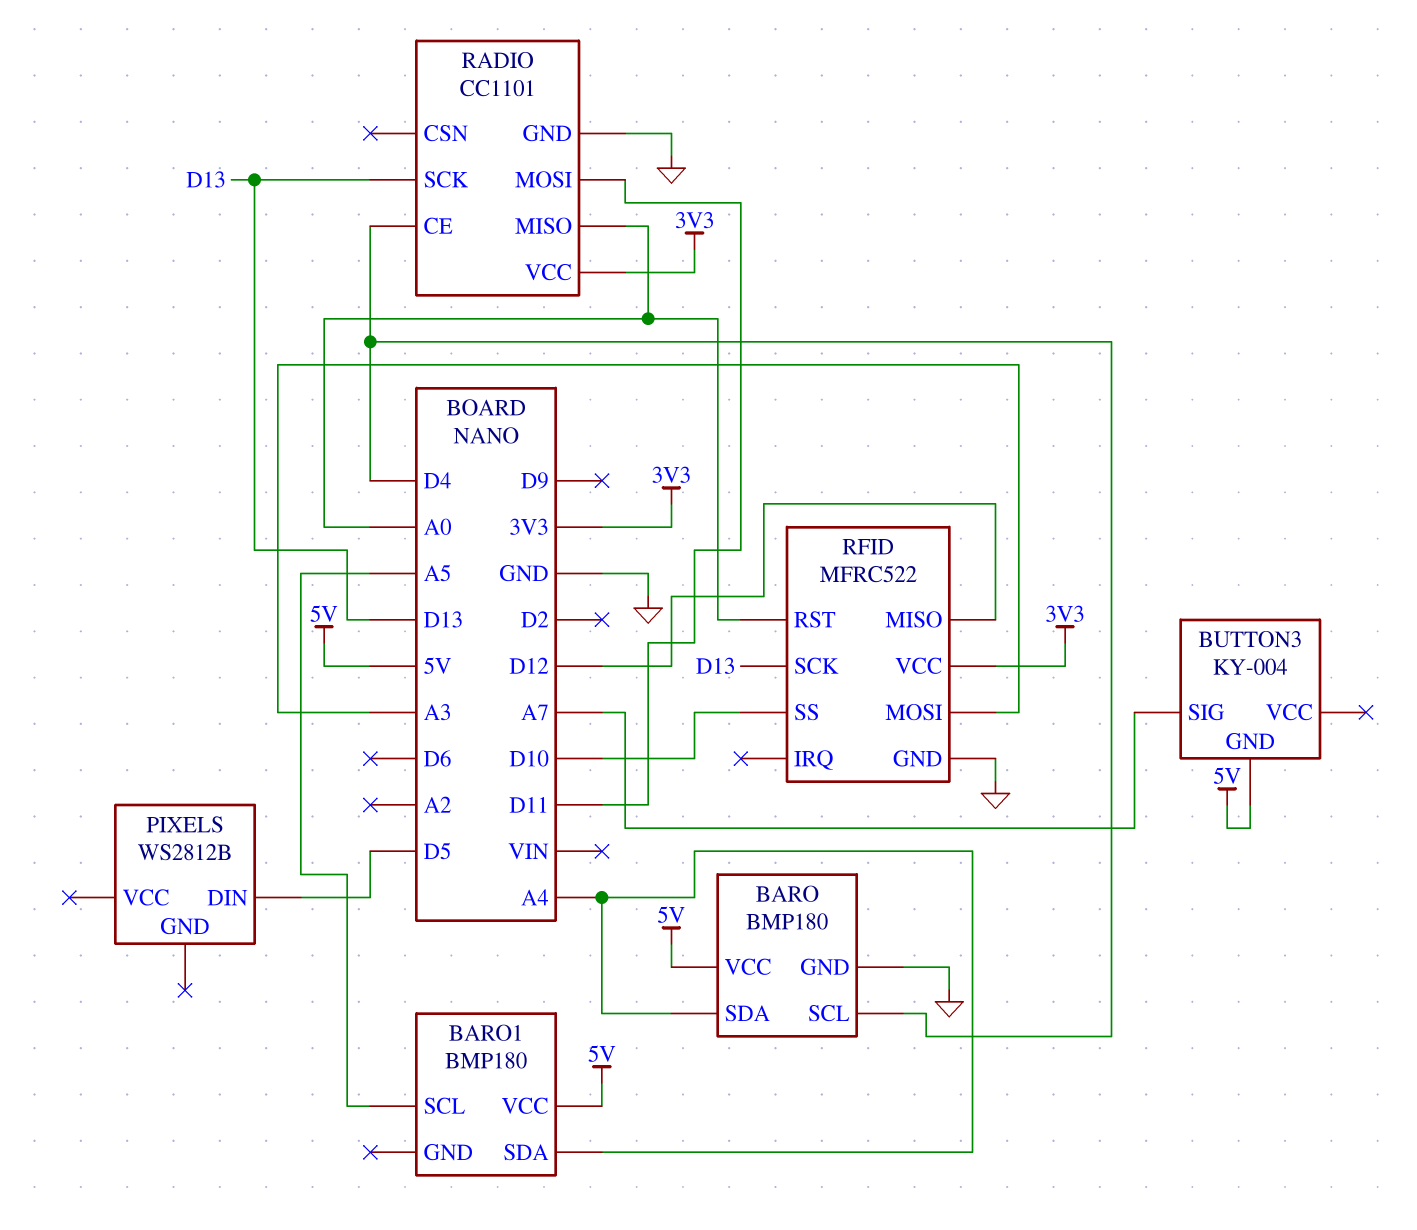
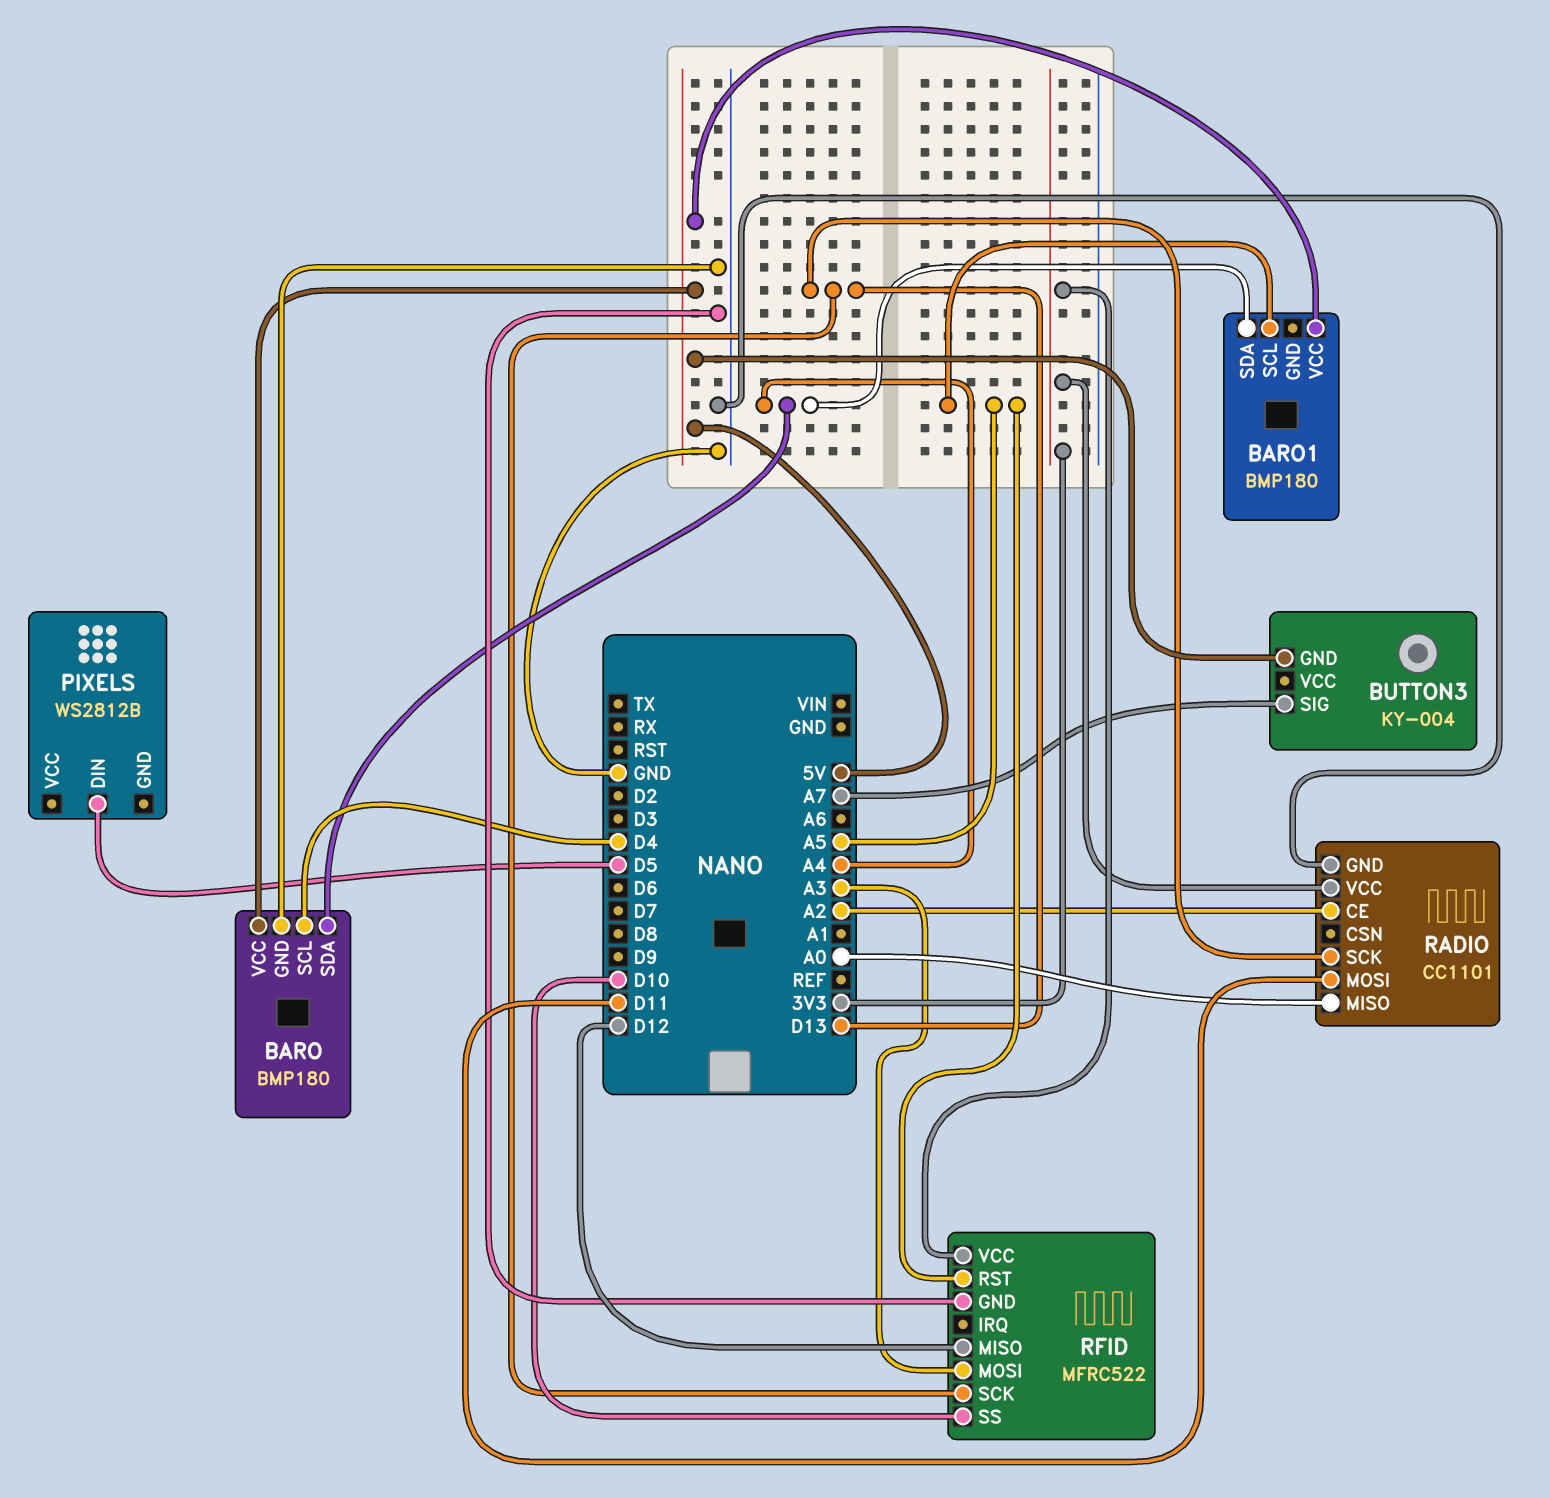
RADIO pin CE: D4 -> A2
RFID pin RST: A0 -> A5

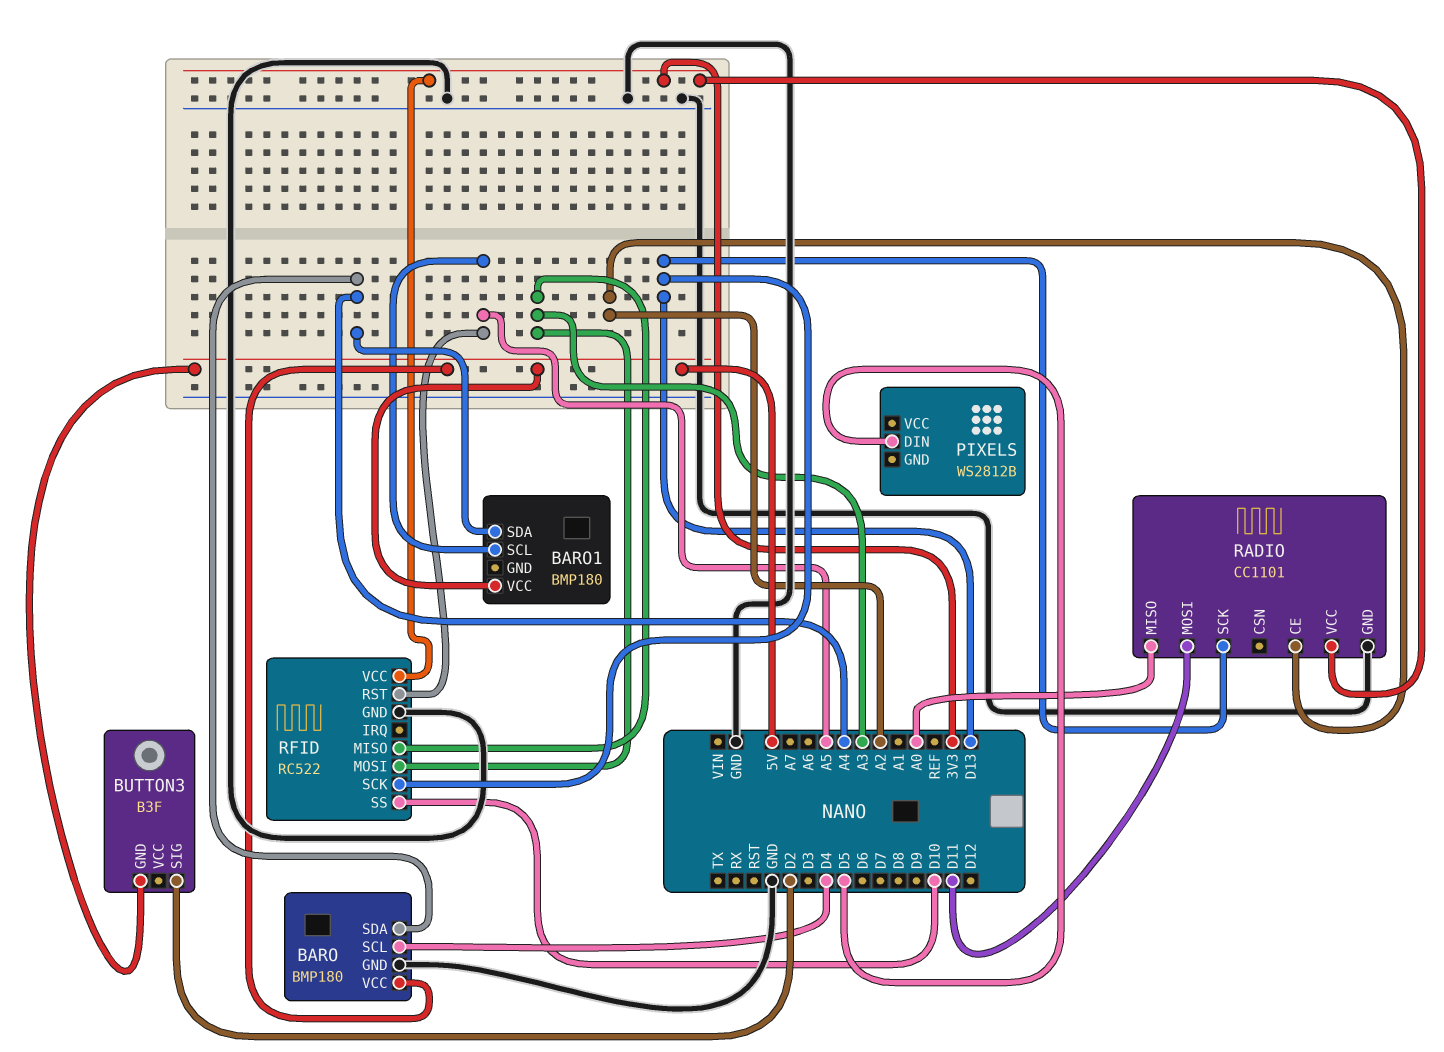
BUTTON3: KY-004 -> B3F
BUTTON3 pin SIG: A7 -> D2
RFID: MFRC522 -> RC522
RFID pin MISO: D12 -> A3

